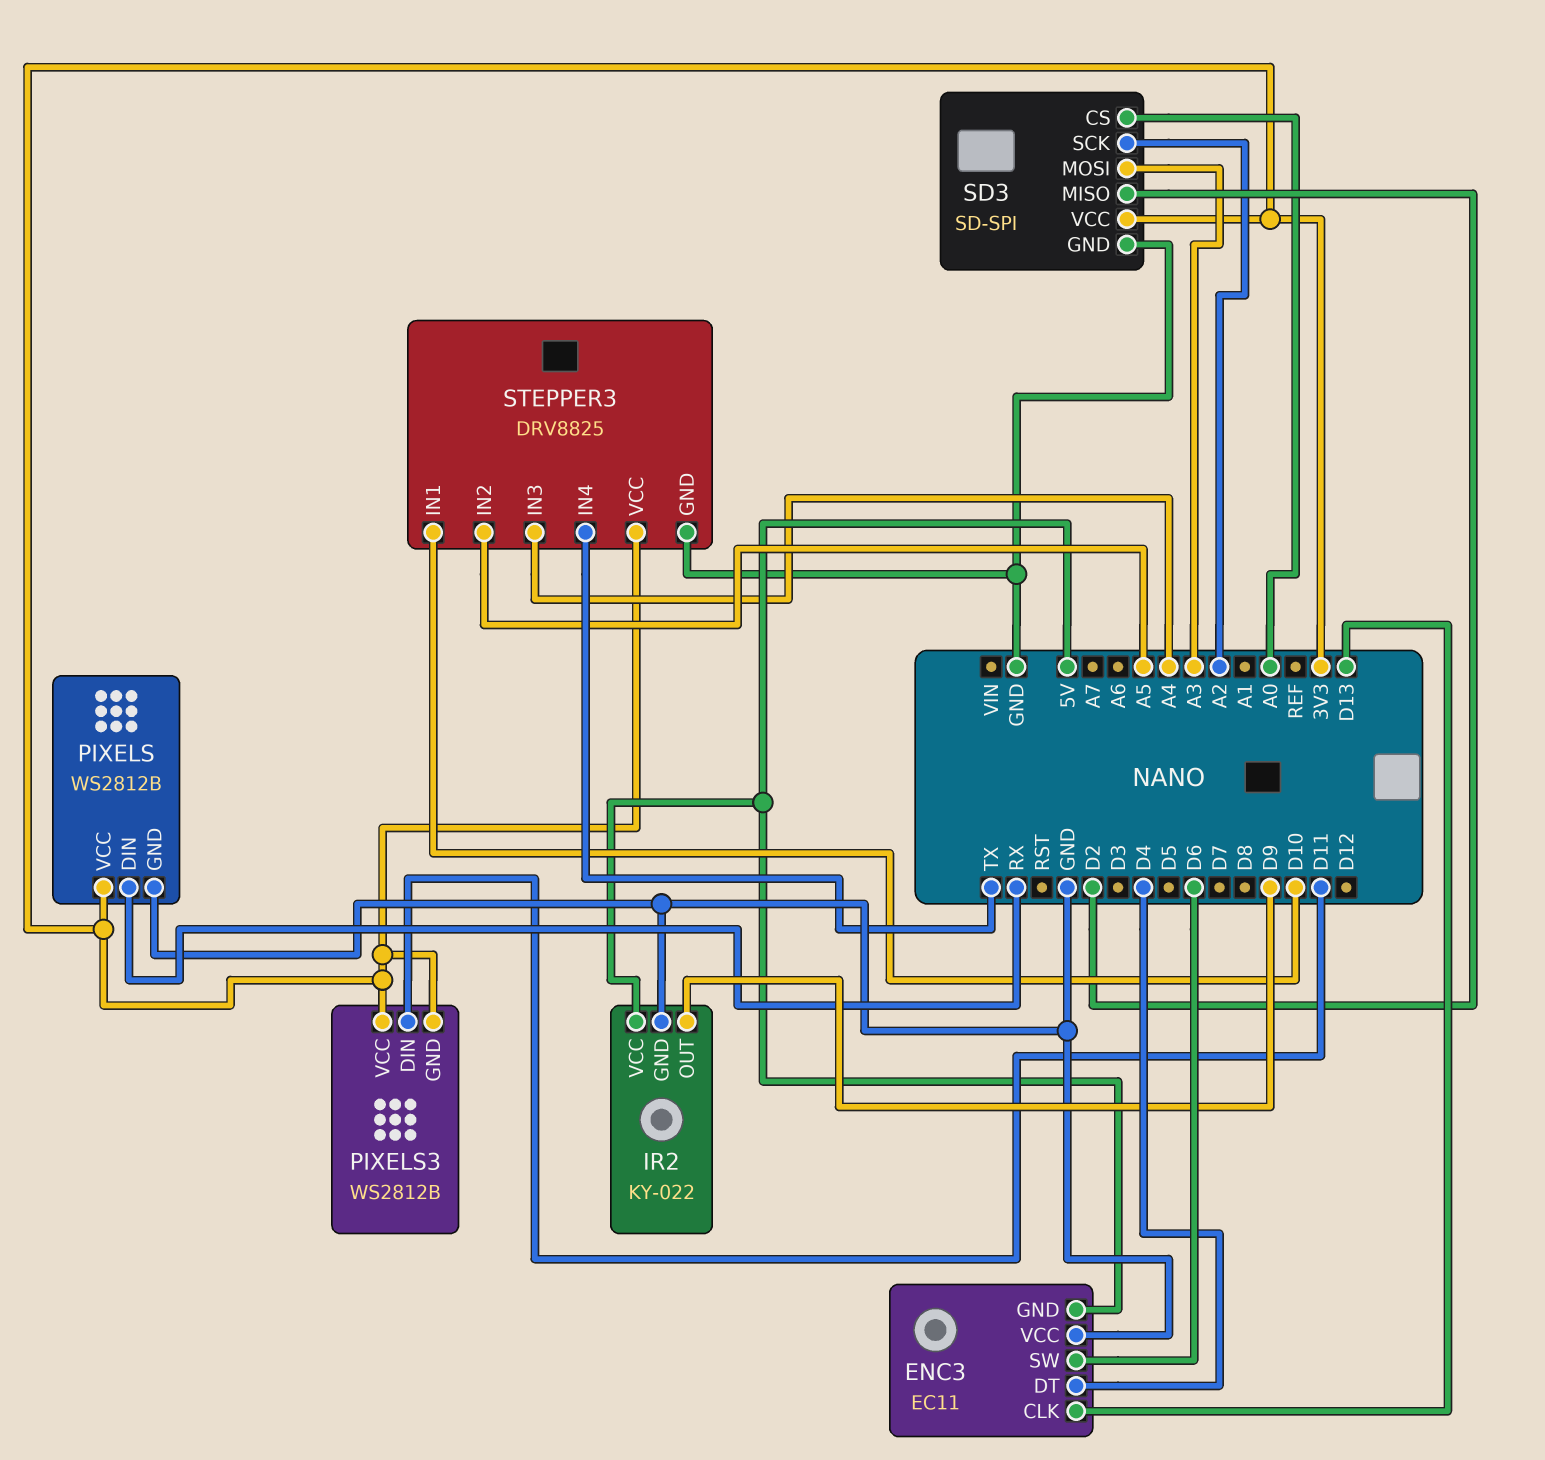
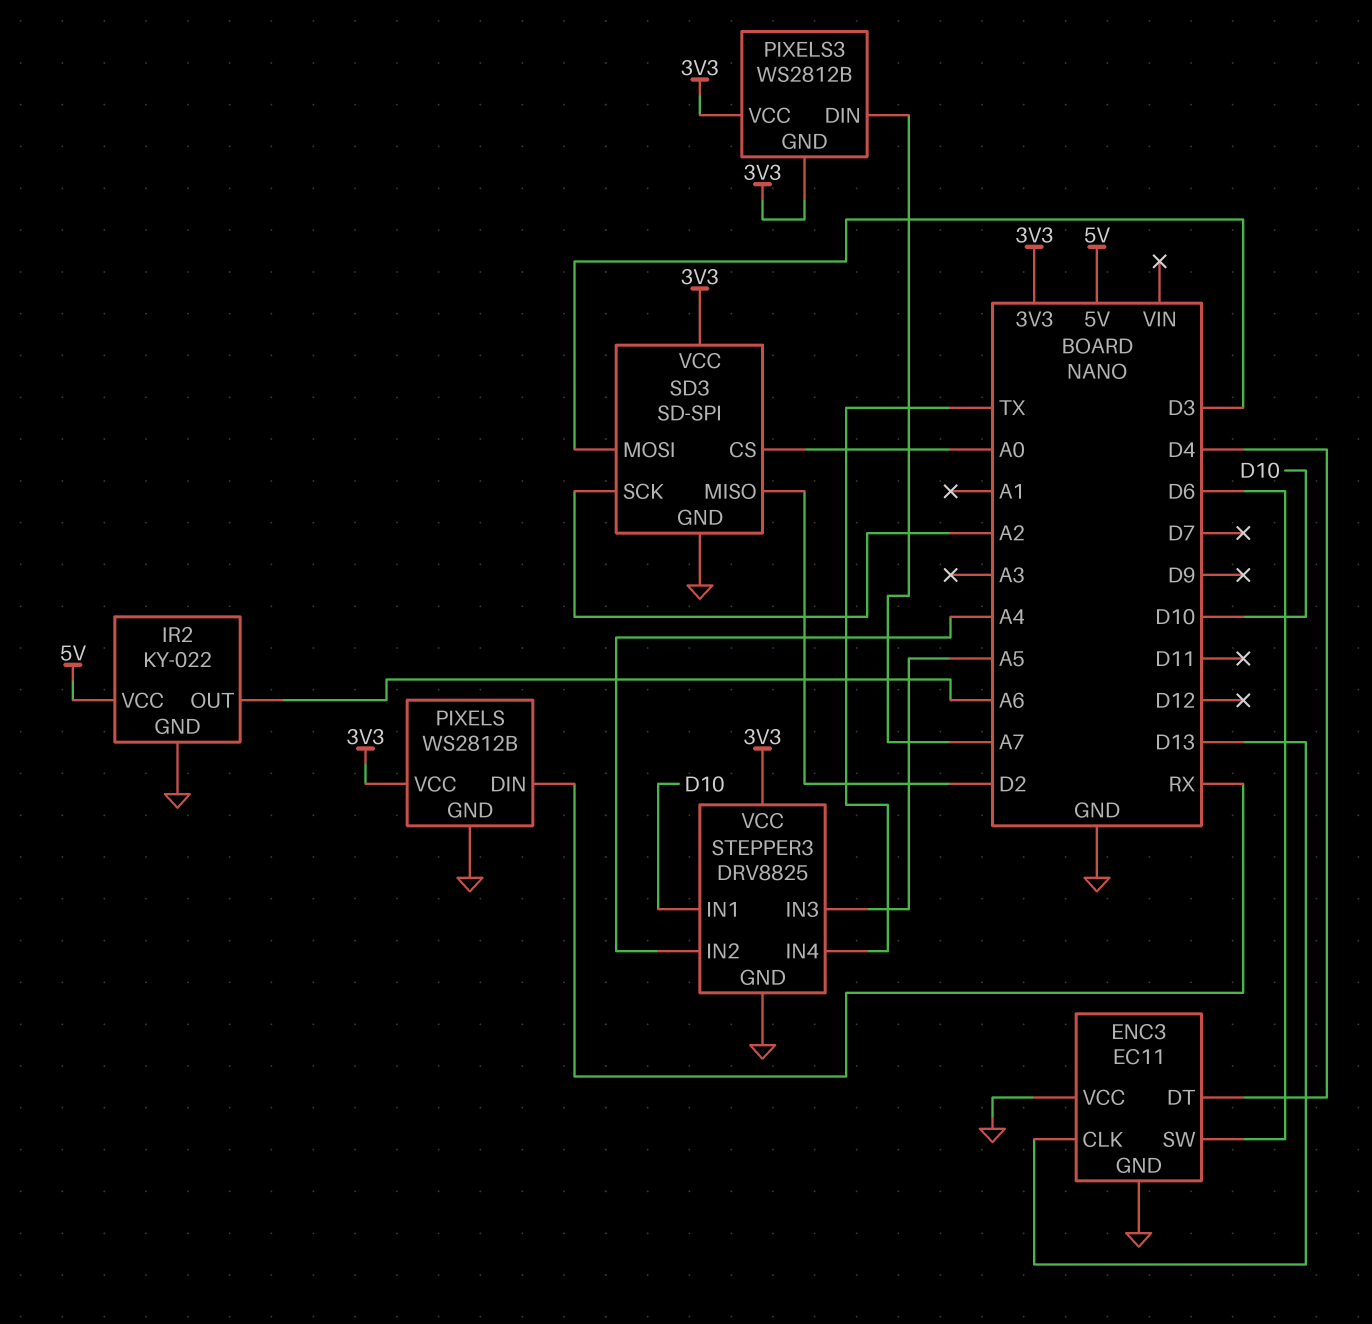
ENC3 pin GND: 5V -> GND
IR2 pin OUT: D9 -> A6
PIXELS3 pin DIN: D11 -> A7
SD3 pin MOSI: A3 -> D3
STEPPER3 pin IN2: A5 -> A4
STEPPER3 pin IN3: A4 -> A5

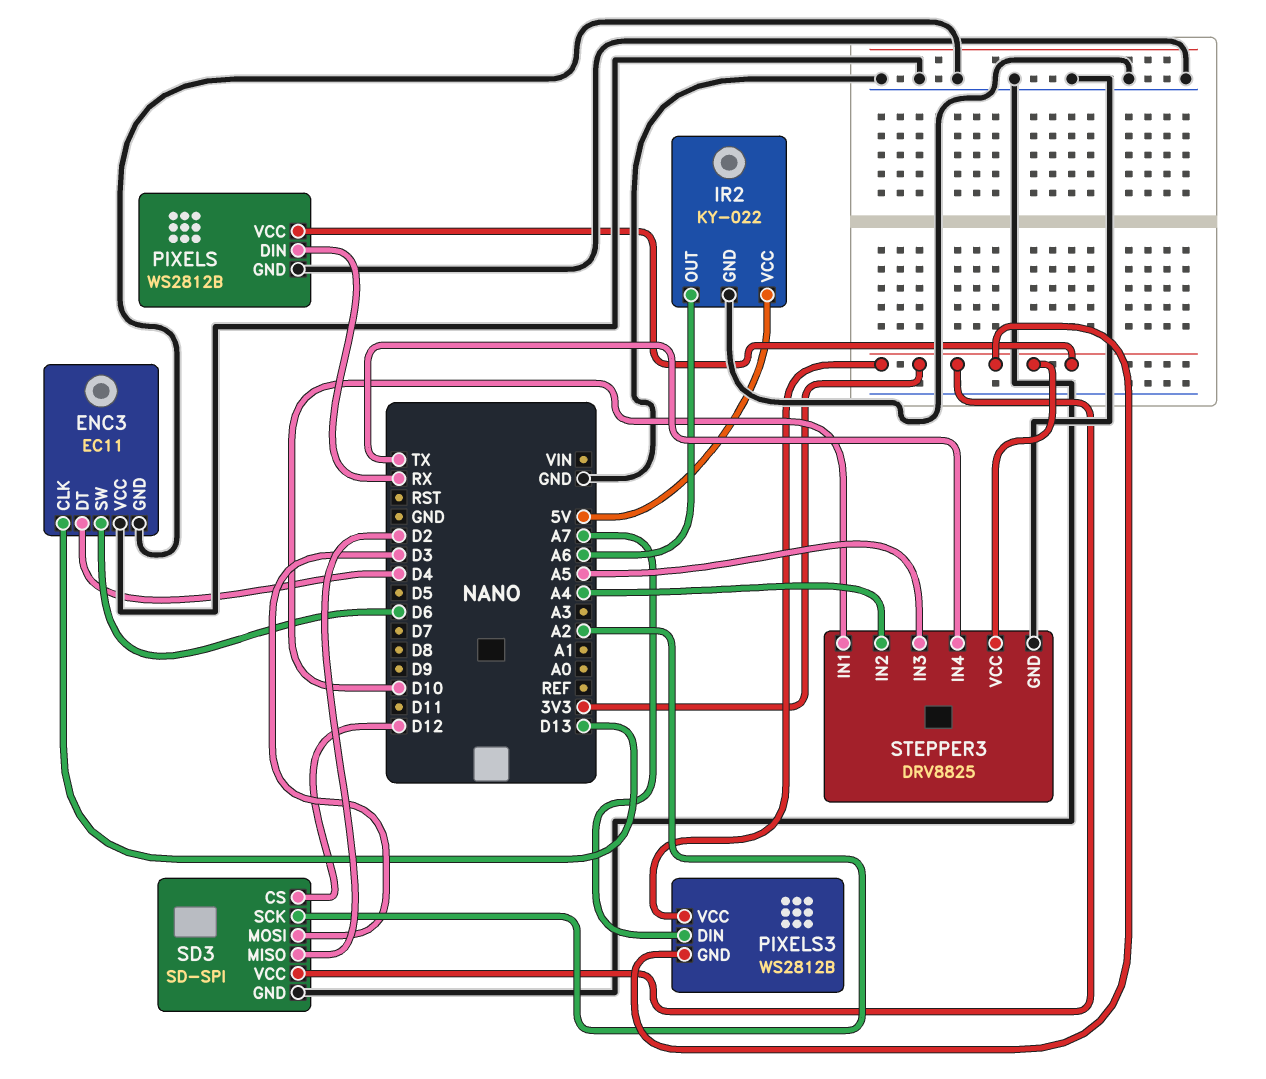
SD3 pin CS: A0 -> D12

